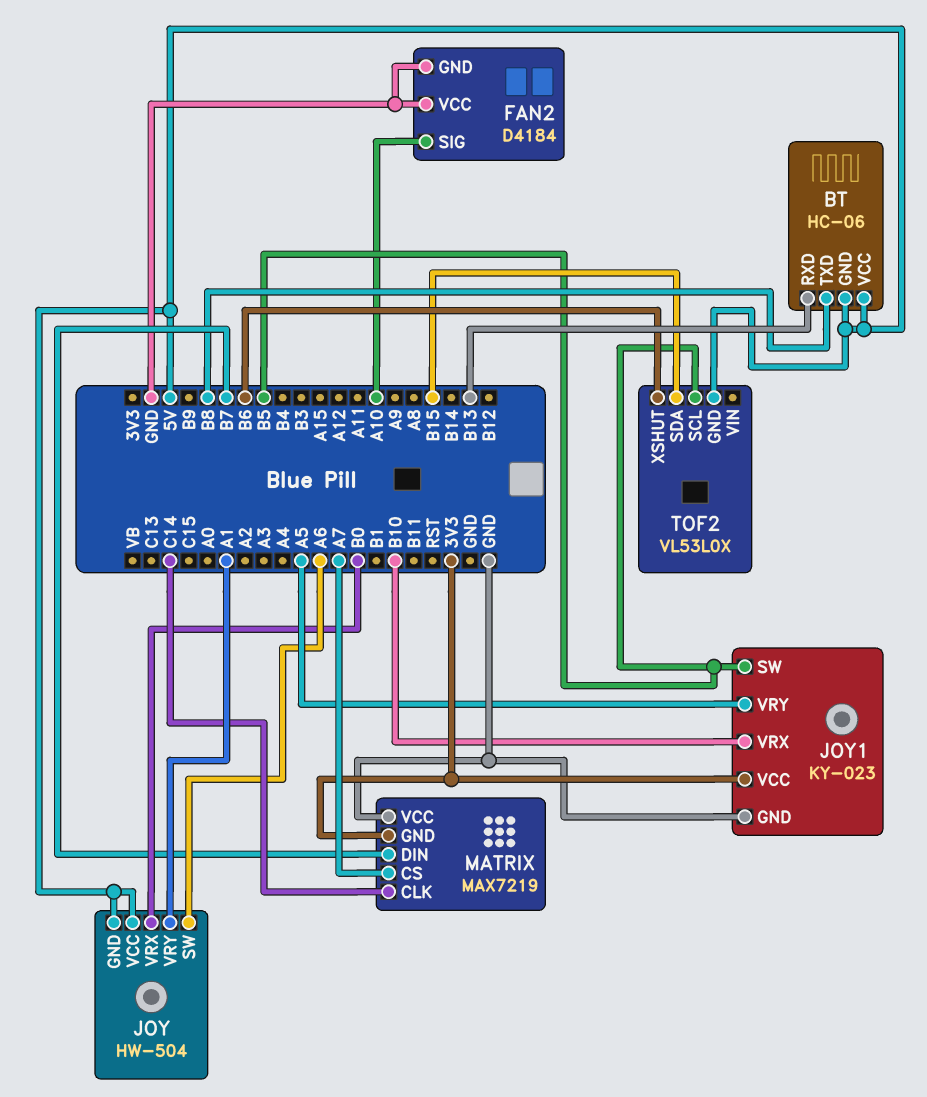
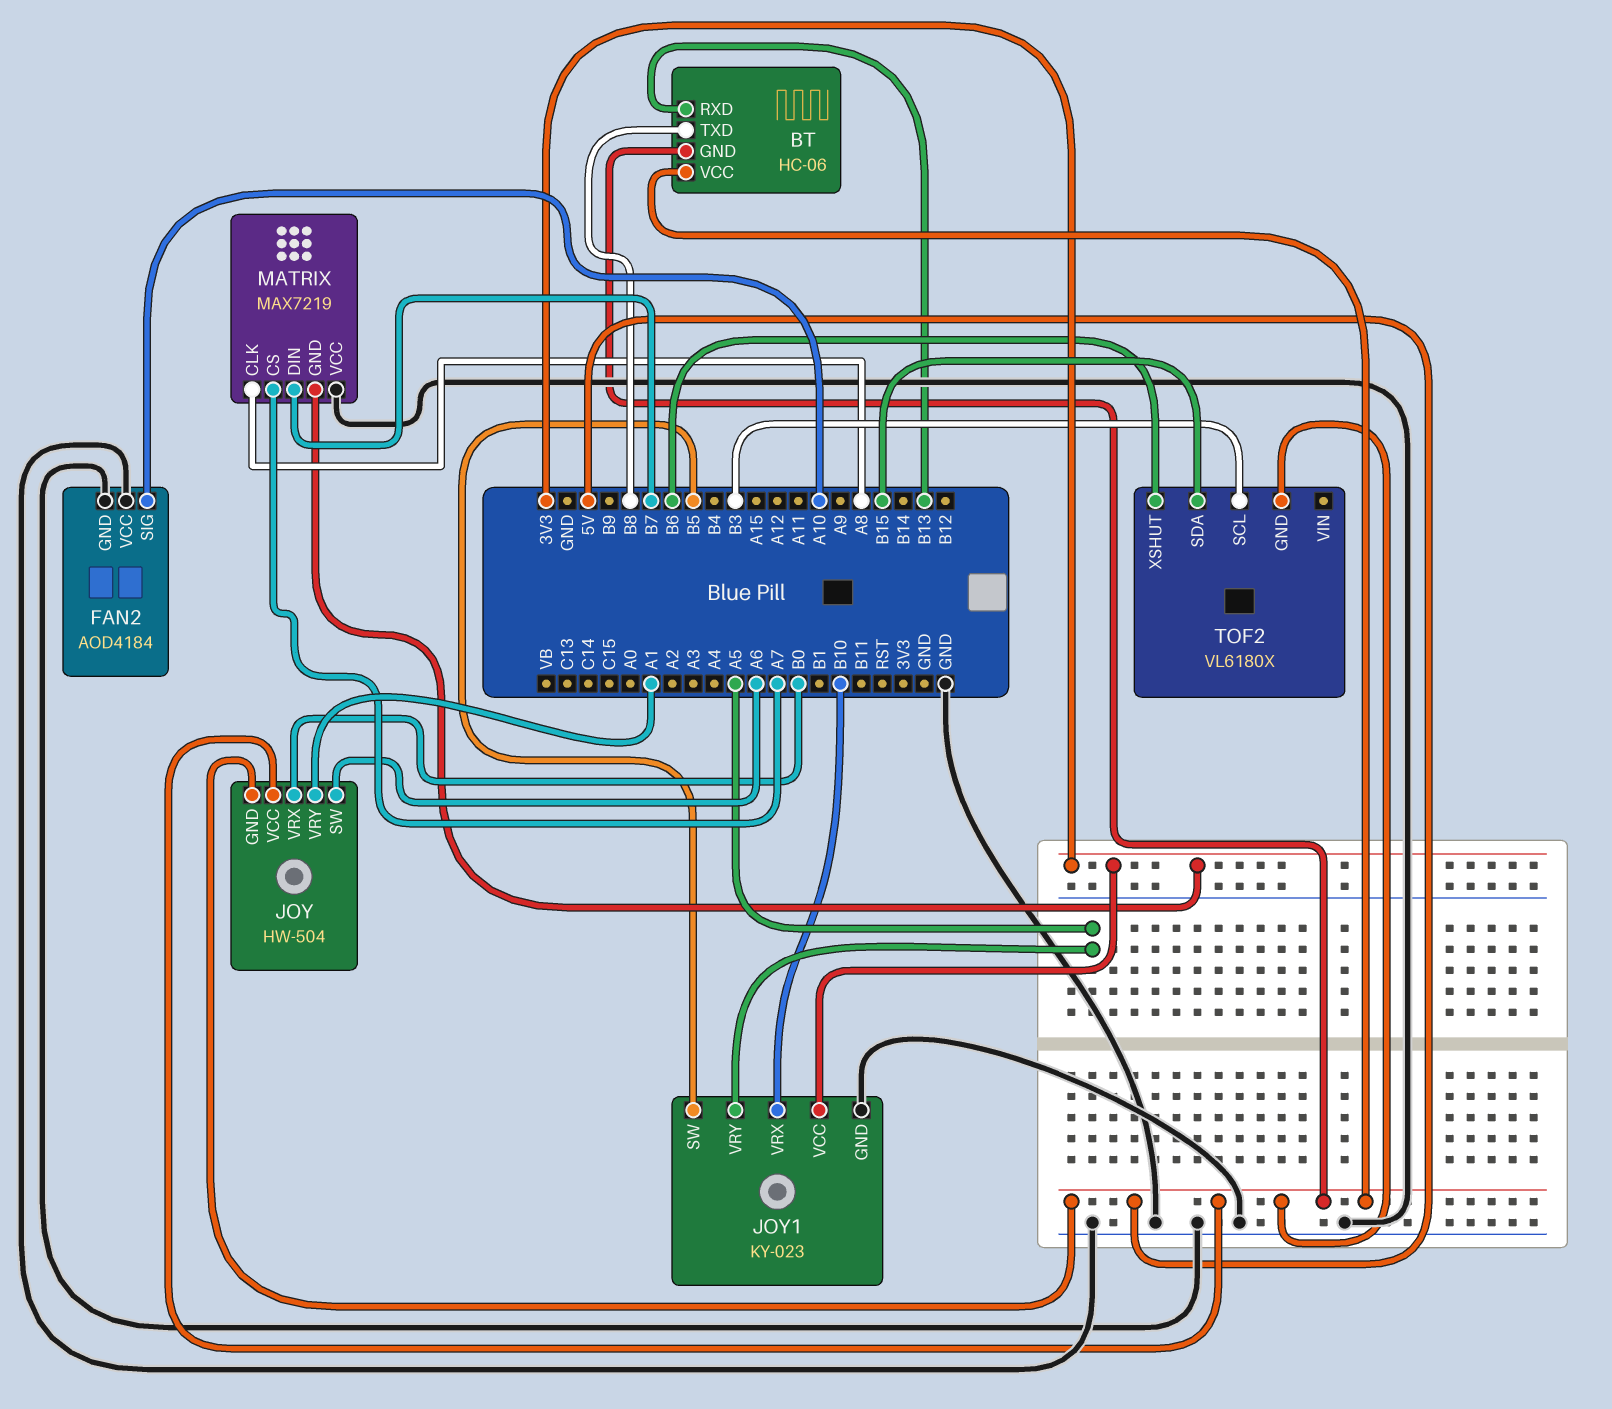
FAN2: D4184 -> AOD4184
MATRIX pin CLK: C14 -> A8
TOF2: VL53L0X -> VL6180X
TOF2 pin SCL: B5 -> B3

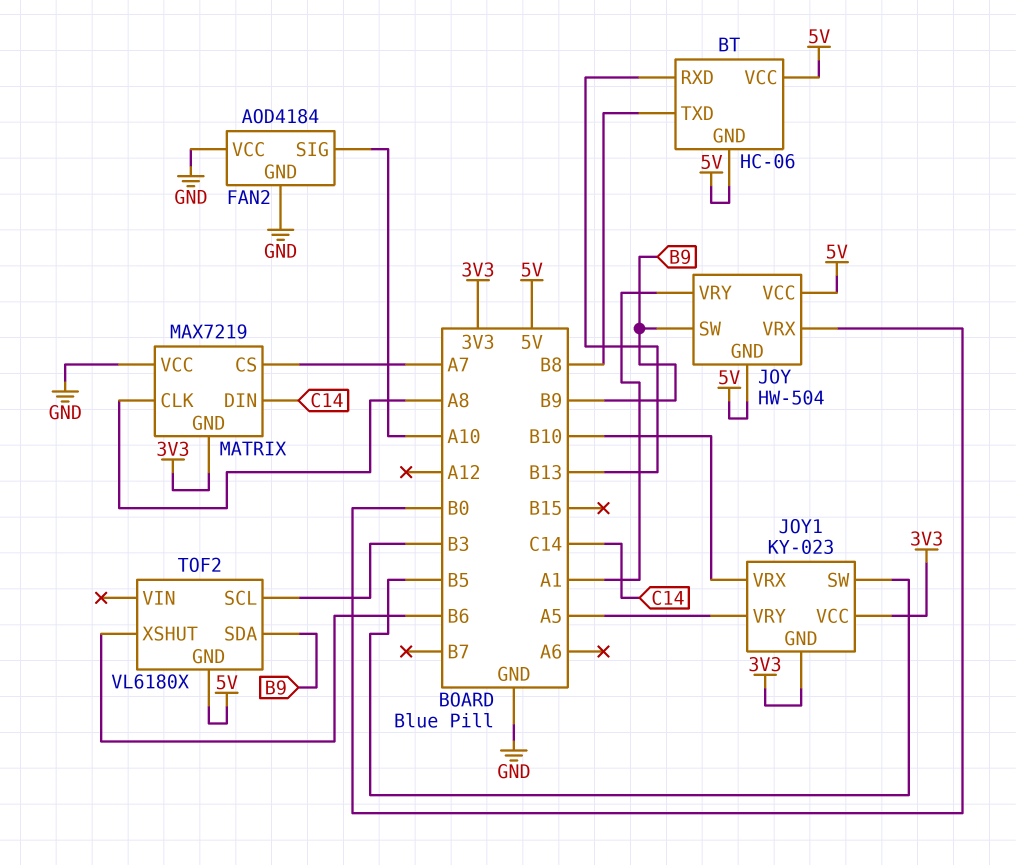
JOY pin SW: A6 -> B9
JOY1 pin GND: GND -> 3V3
MATRIX pin DIN: B7 -> C14
TOF2 pin SDA: B15 -> B9

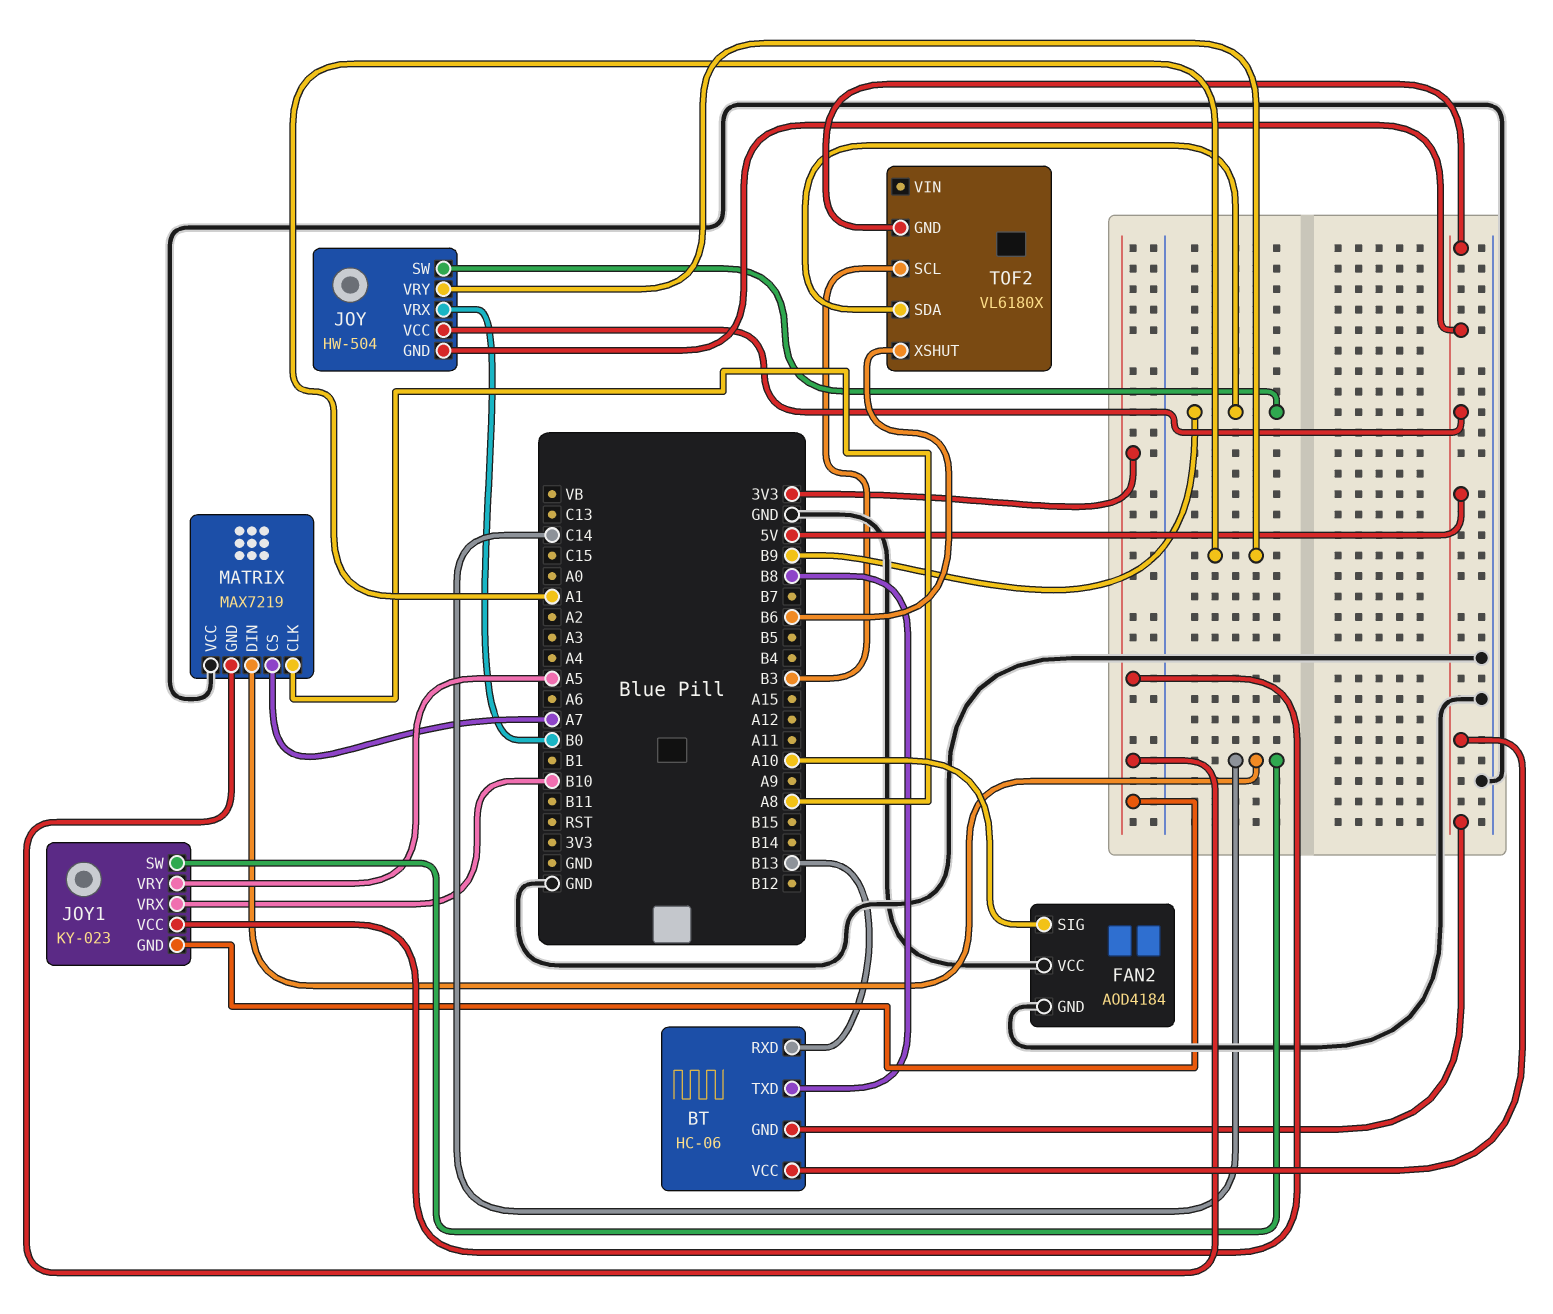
JOY1 pin SW: B5 -> C14

